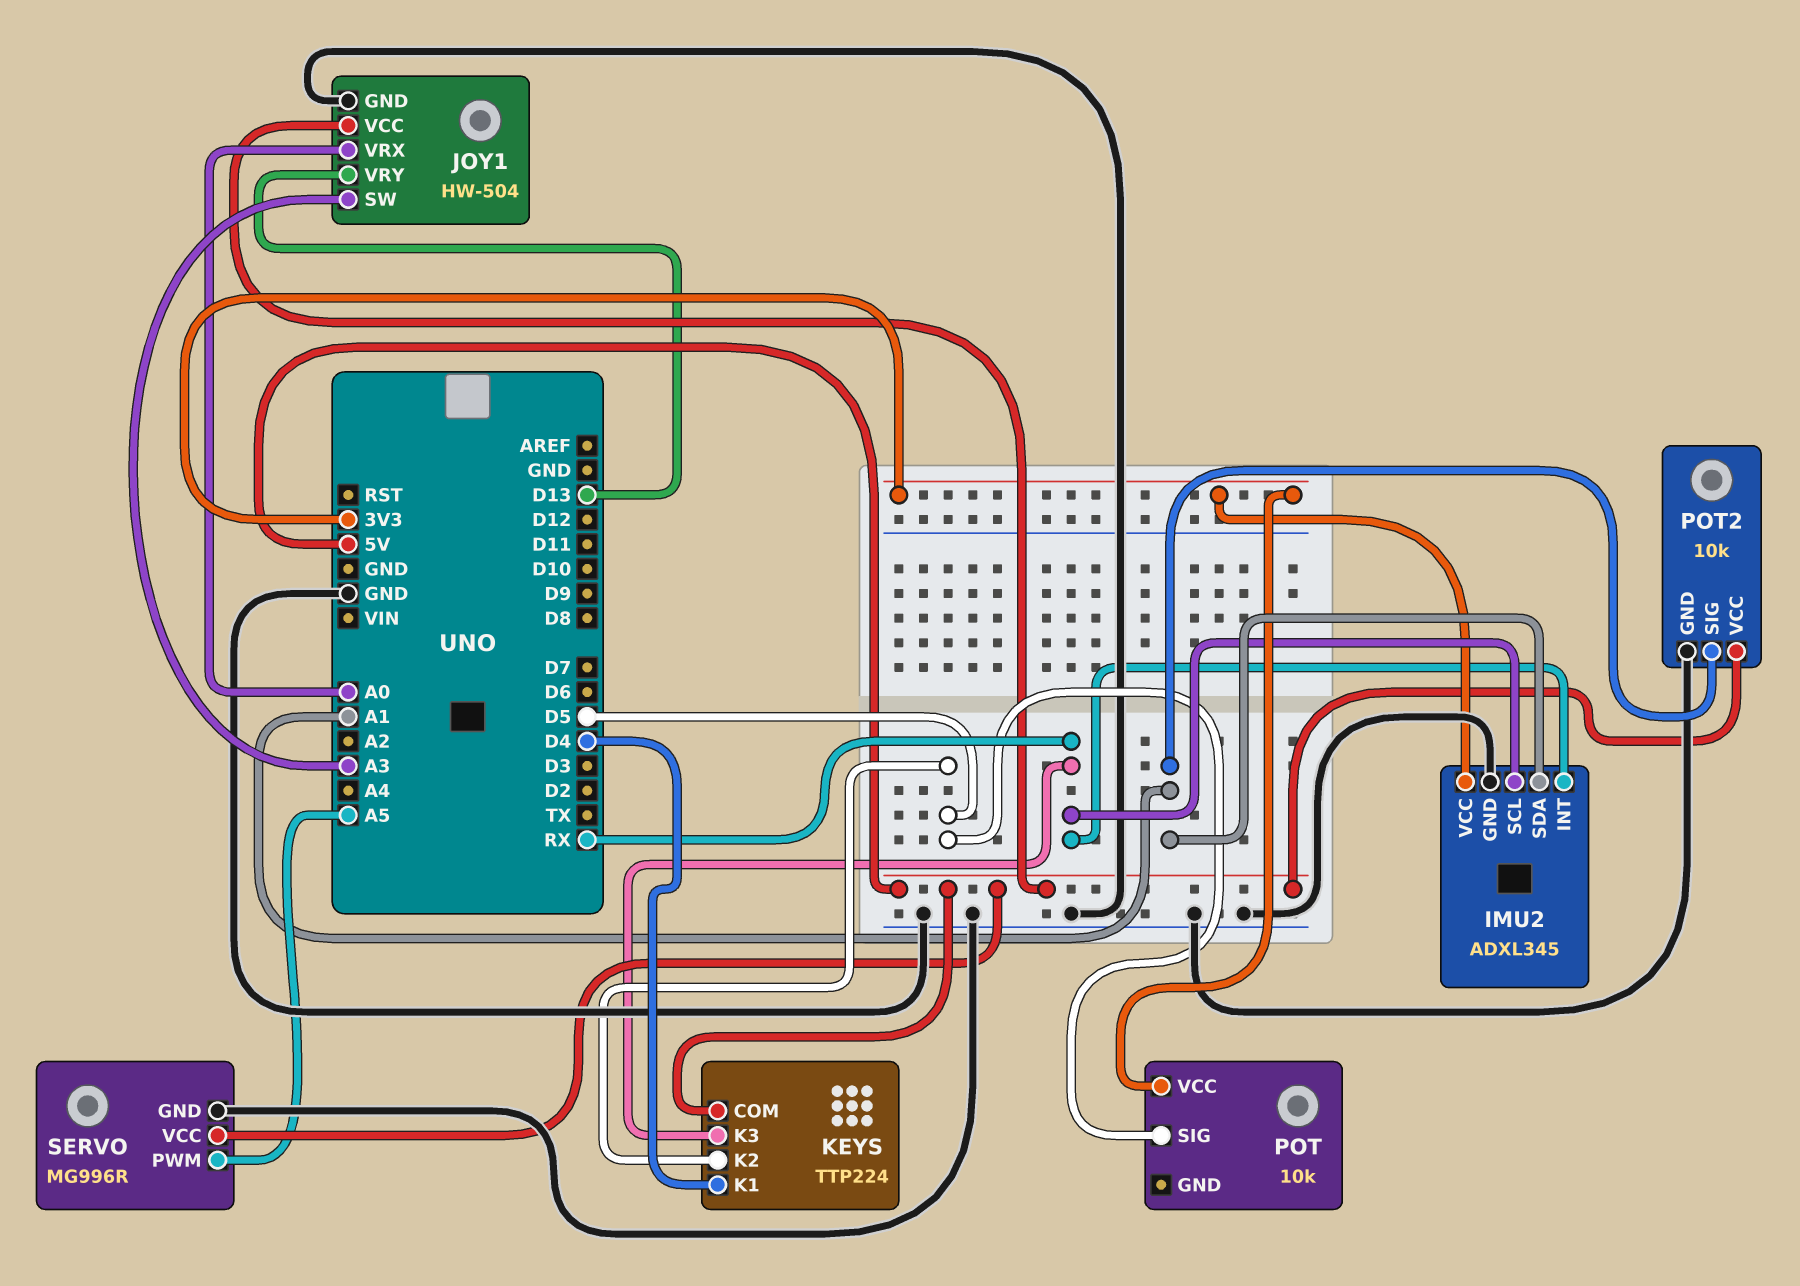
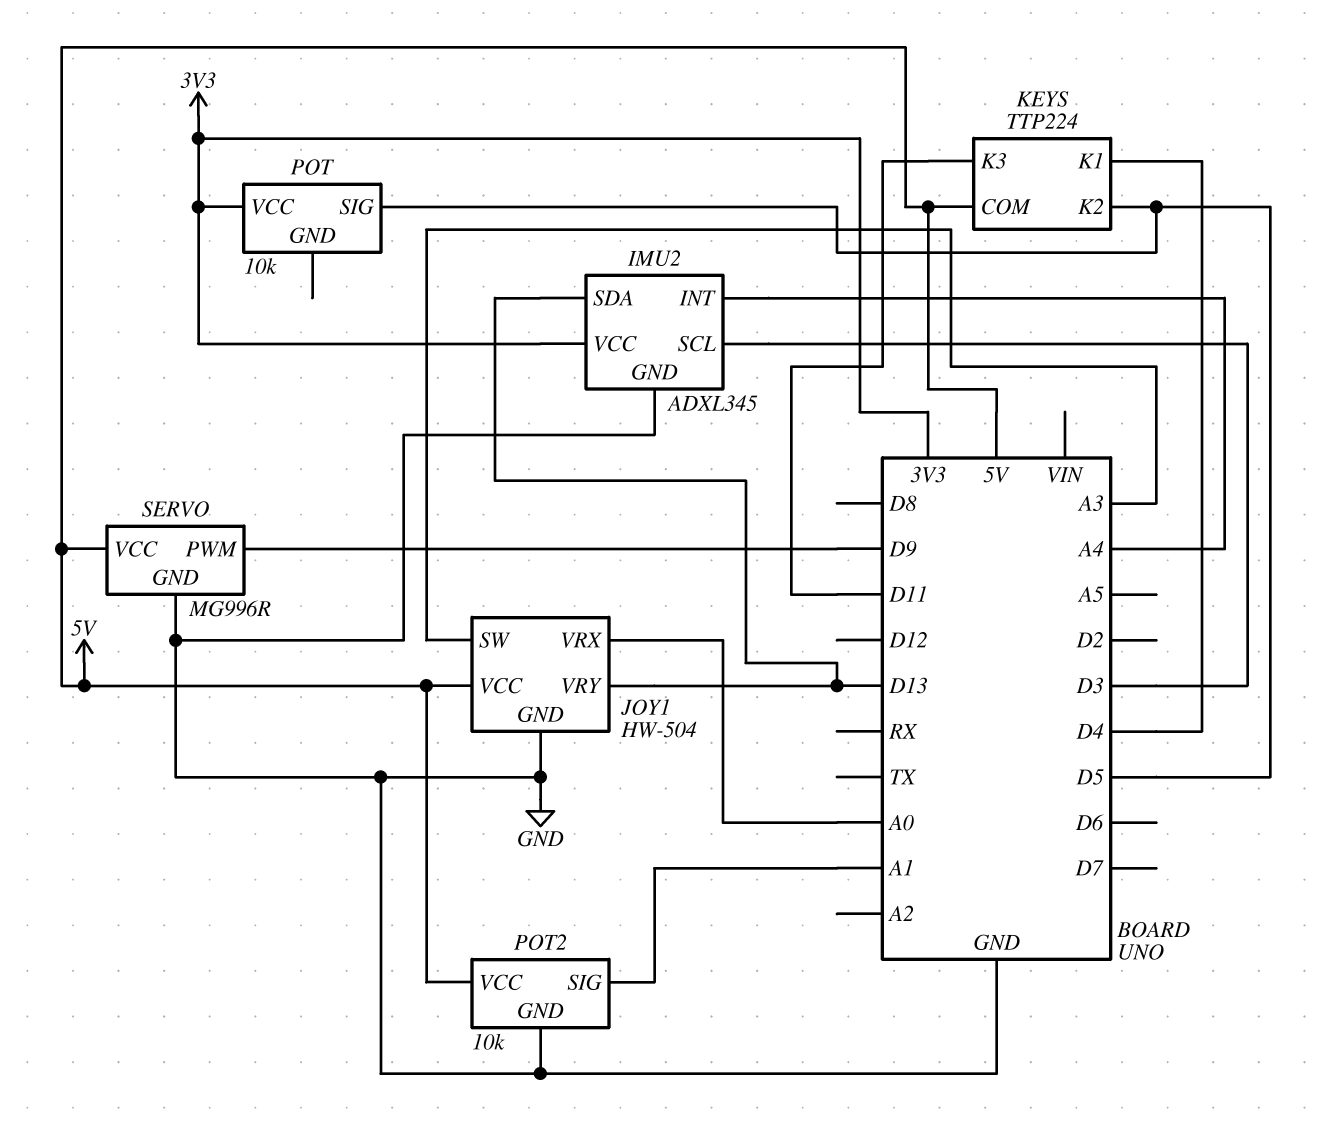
IMU2 pin INT: RX -> A4
IMU2 pin SCL: RX -> D3
IMU2 pin SDA: A1 -> D13
KEYS pin K3: RX -> D11
SERVO pin PWM: A5 -> D9

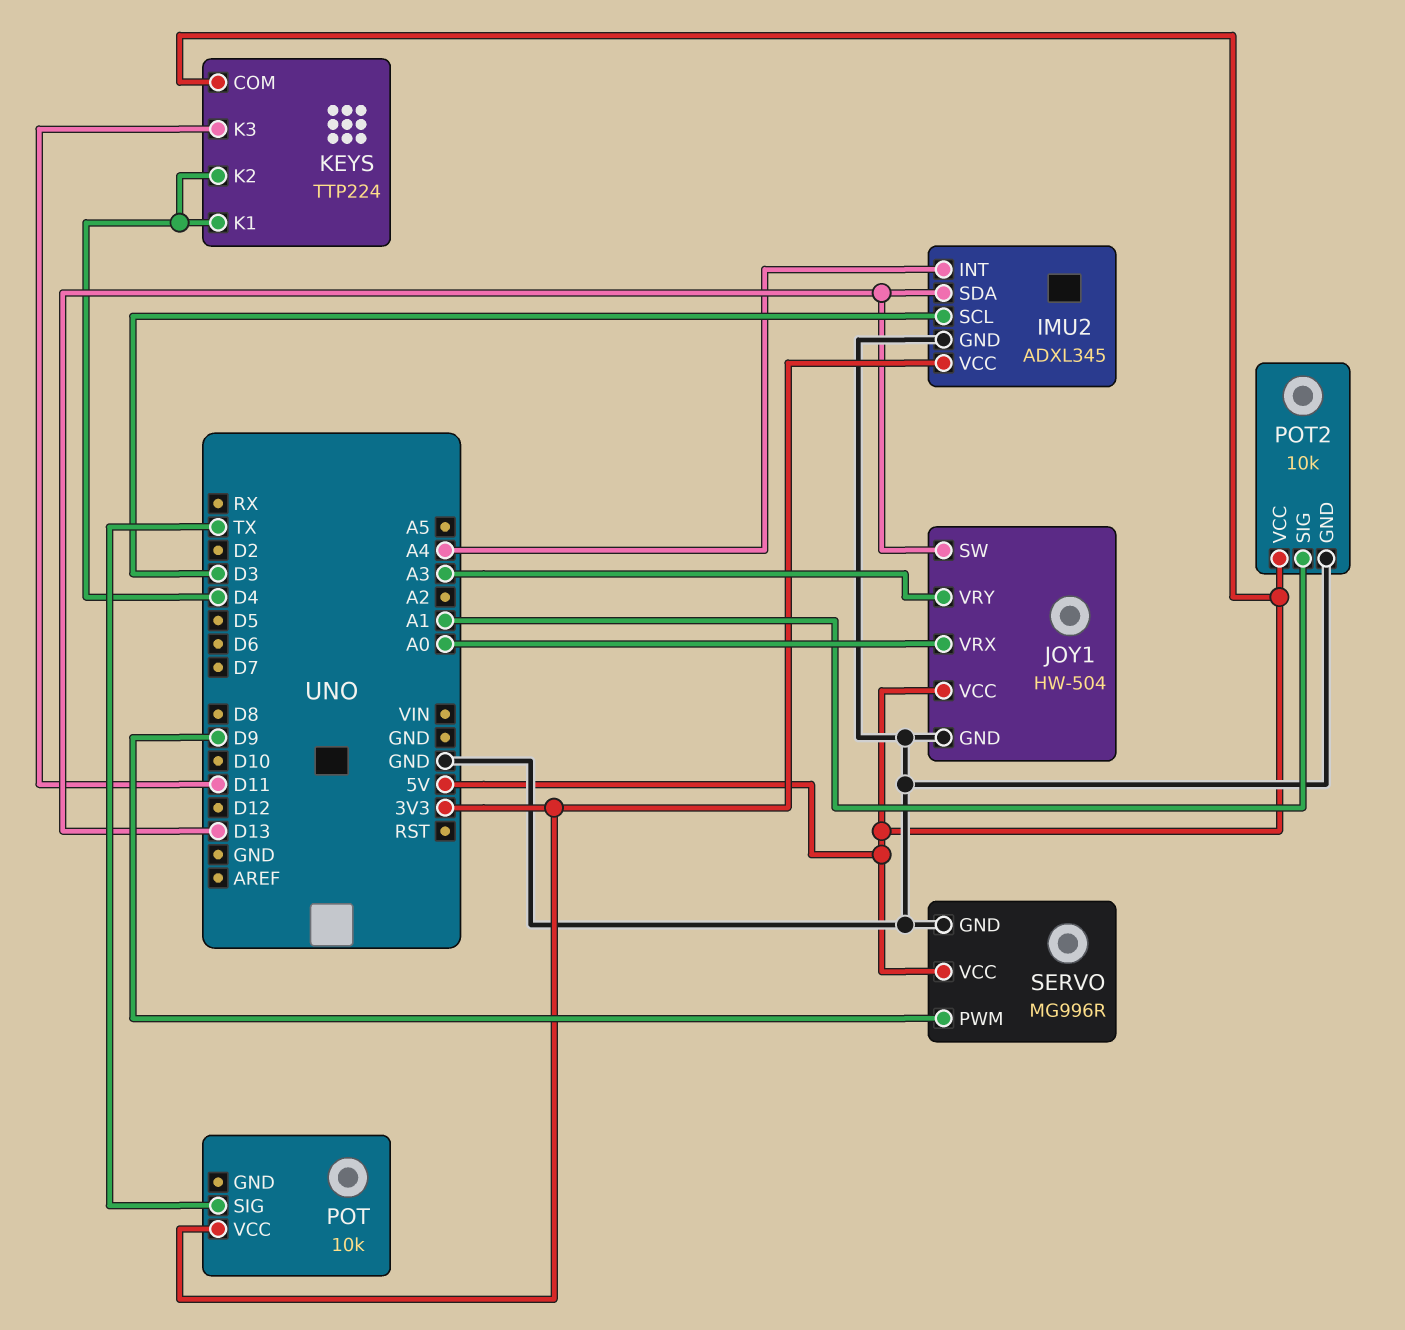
JOY1 pin SW: A3 -> D13
JOY1 pin VRY: D13 -> A3
KEYS pin K2: D5 -> D4
POT pin SIG: D5 -> TX

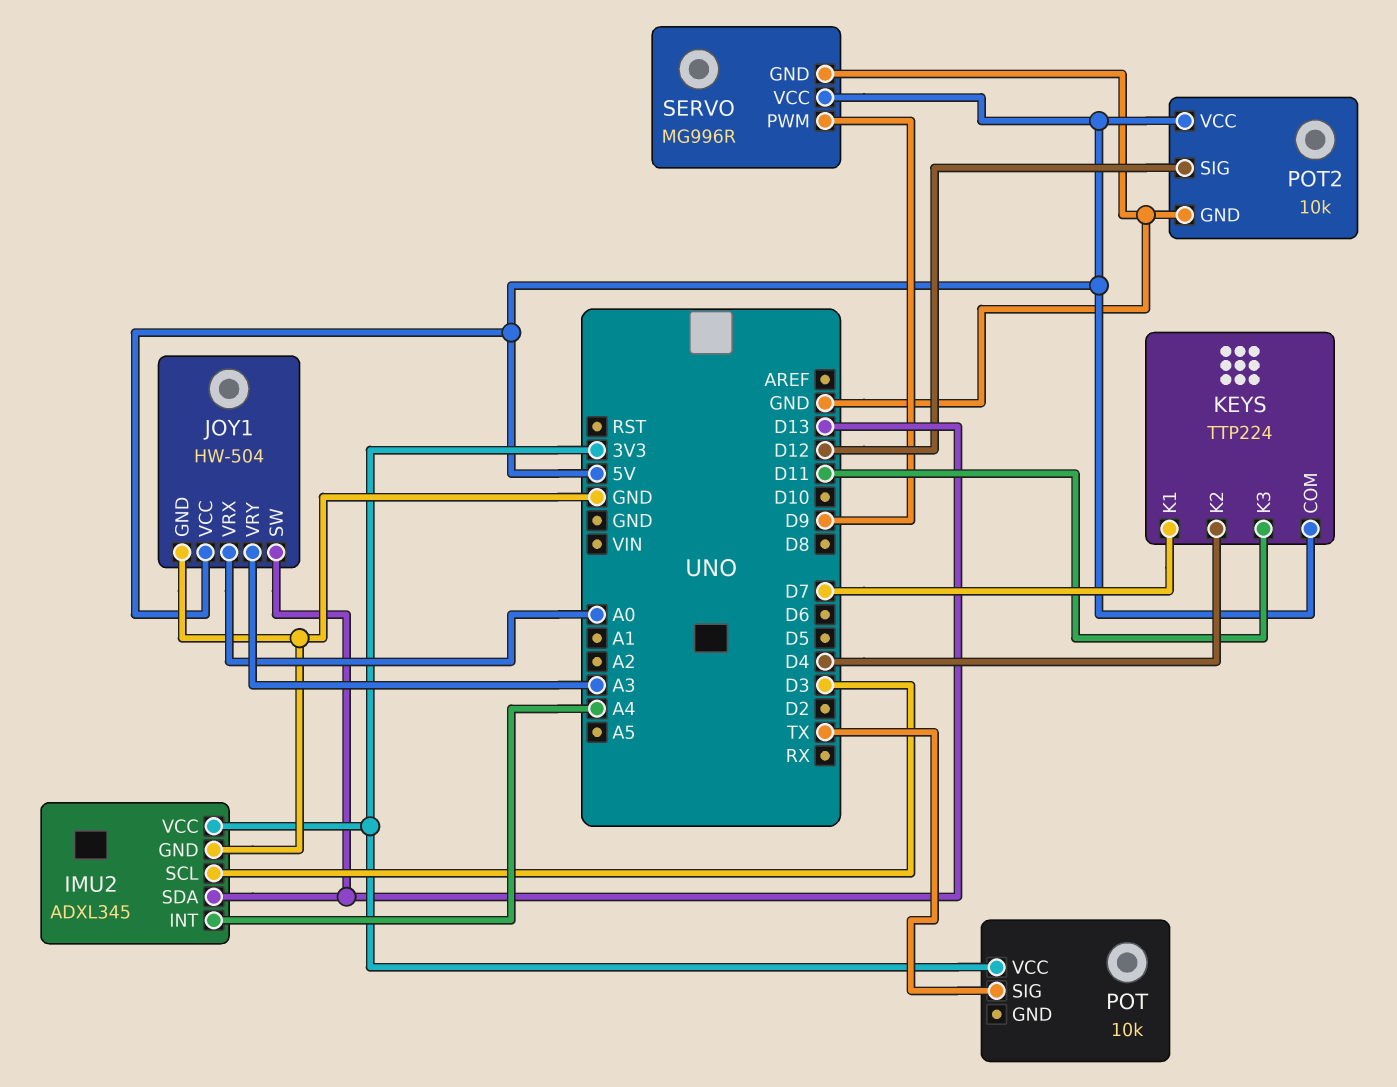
KEYS pin K1: D4 -> D7
POT2 pin SIG: A1 -> D12

